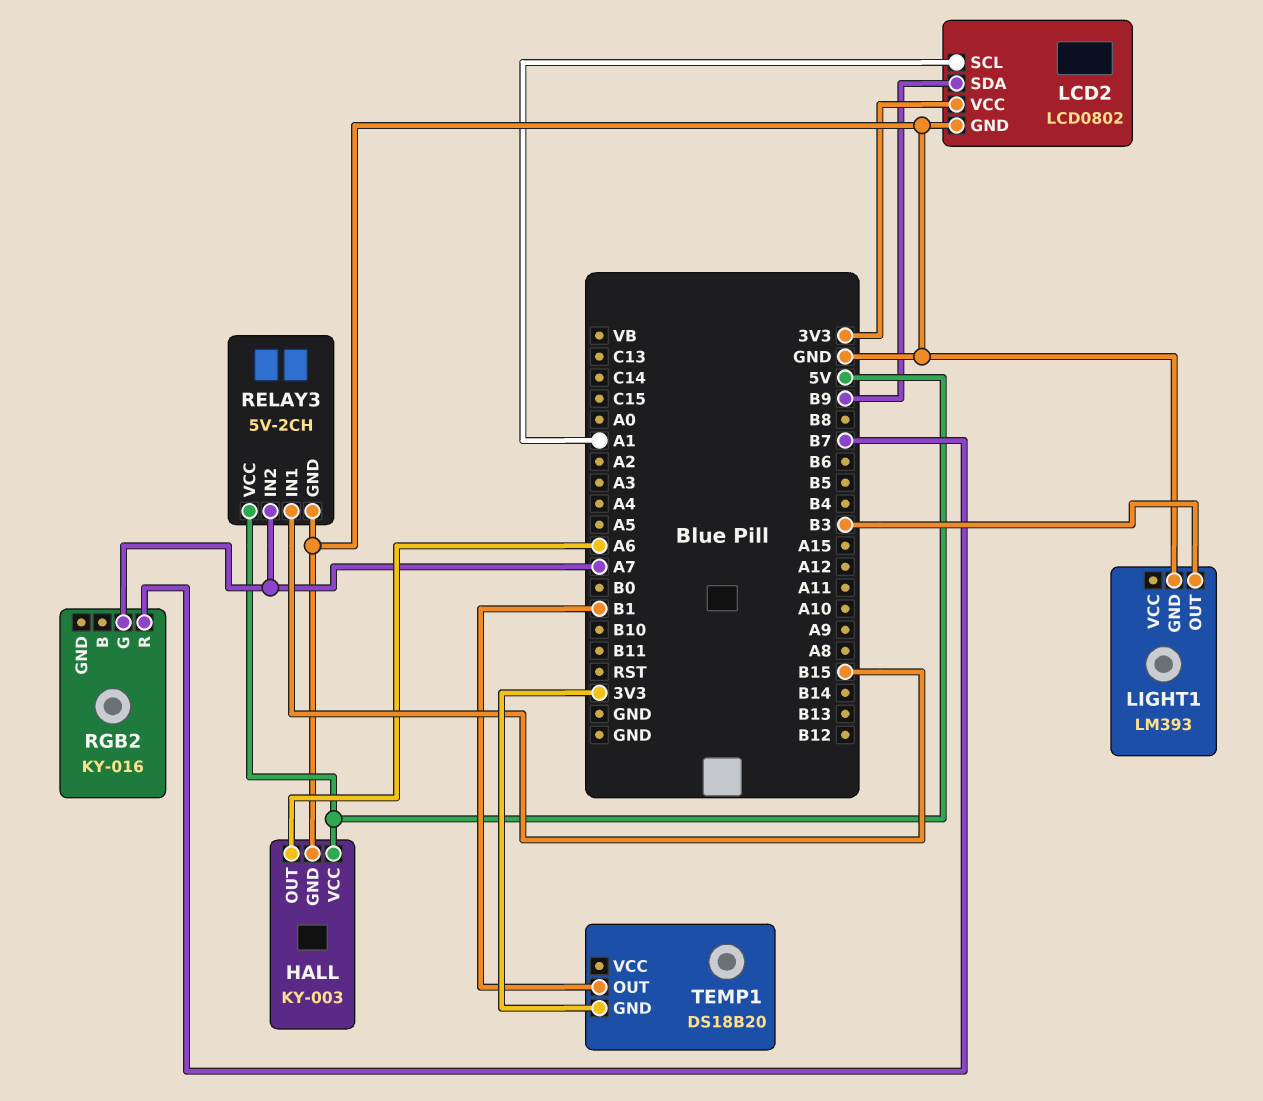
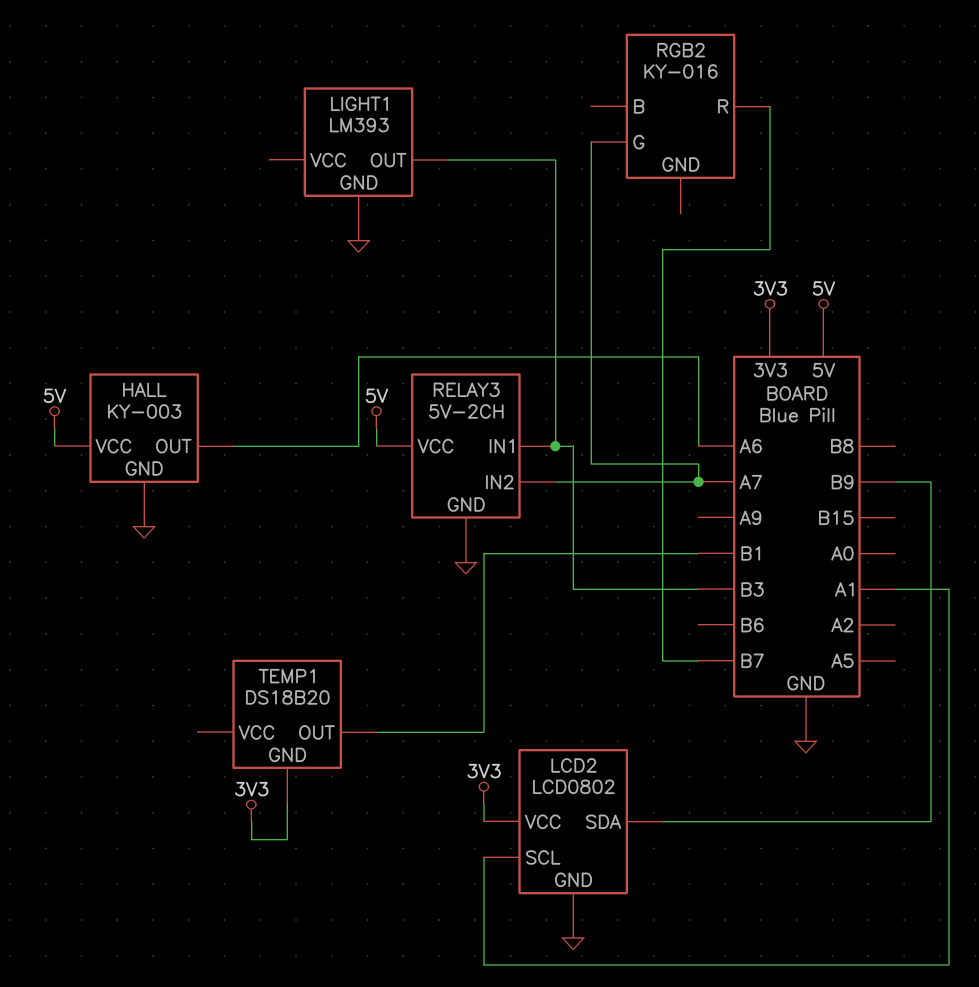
RELAY3 pin IN1: B15 -> B3

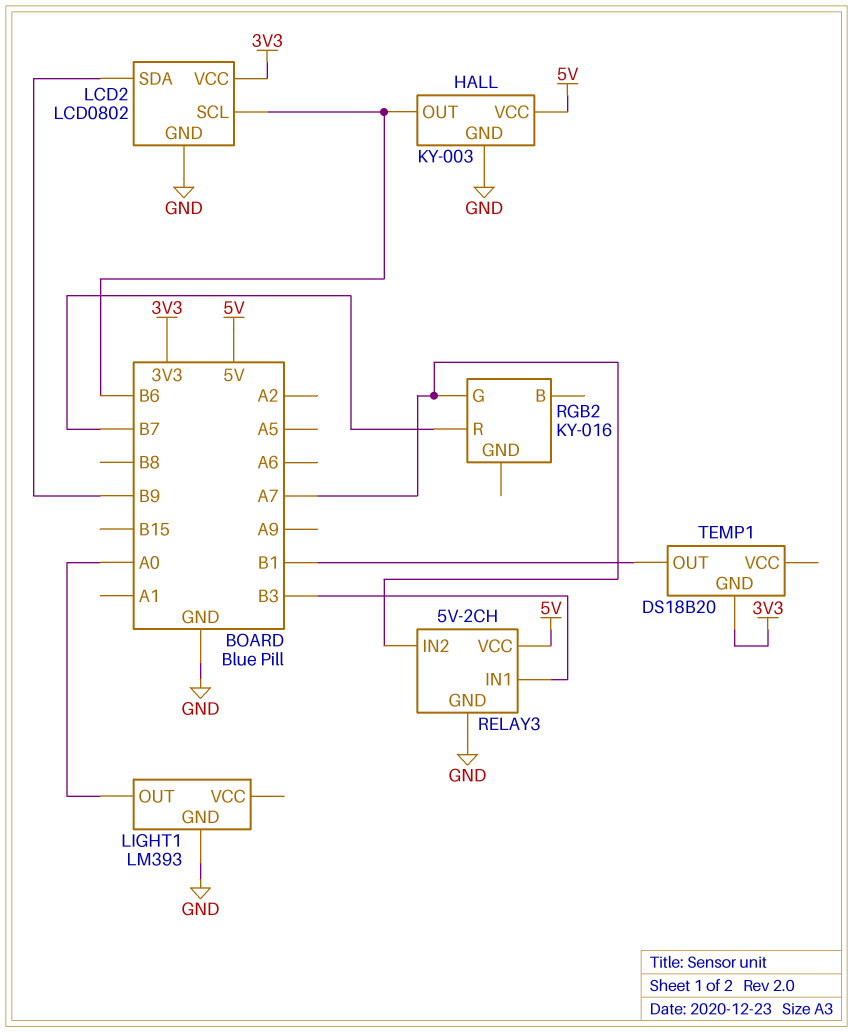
HALL pin OUT: A6 -> B6
LCD2 pin SCL: A1 -> B6
LIGHT1 pin OUT: B3 -> A0

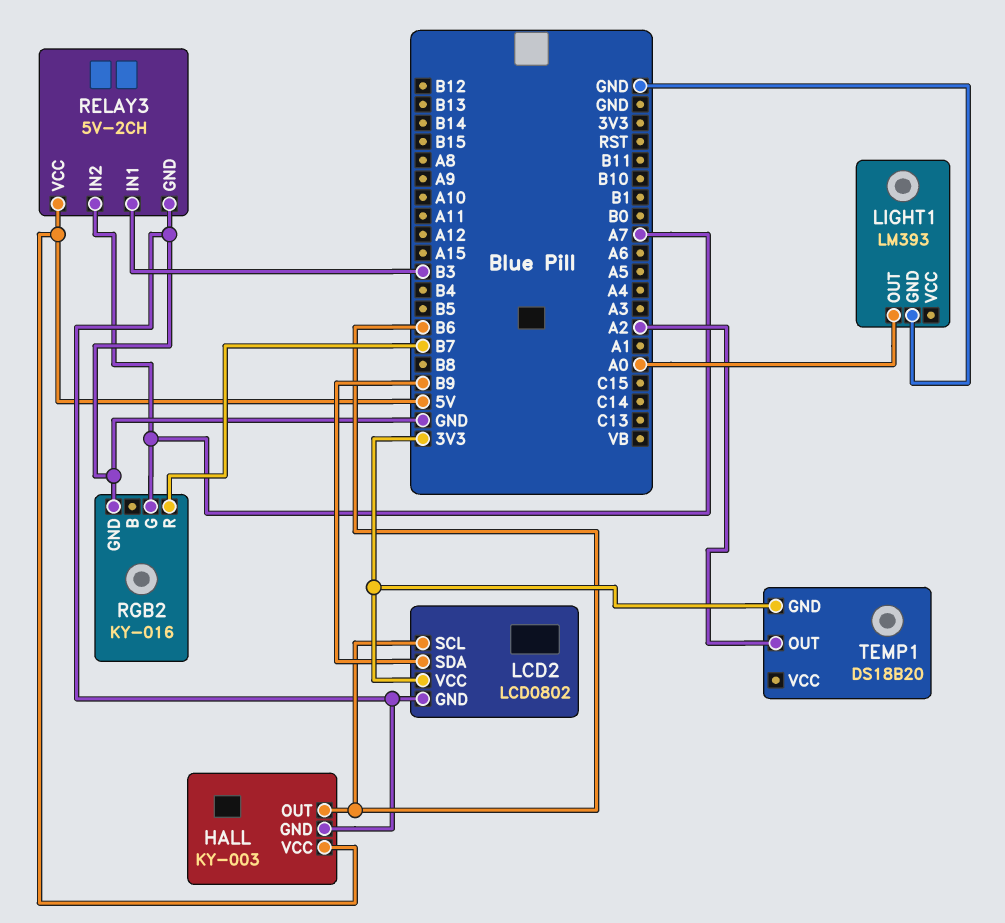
RGB2 pin GND: none -> GND
TEMP1 pin OUT: B1 -> A2

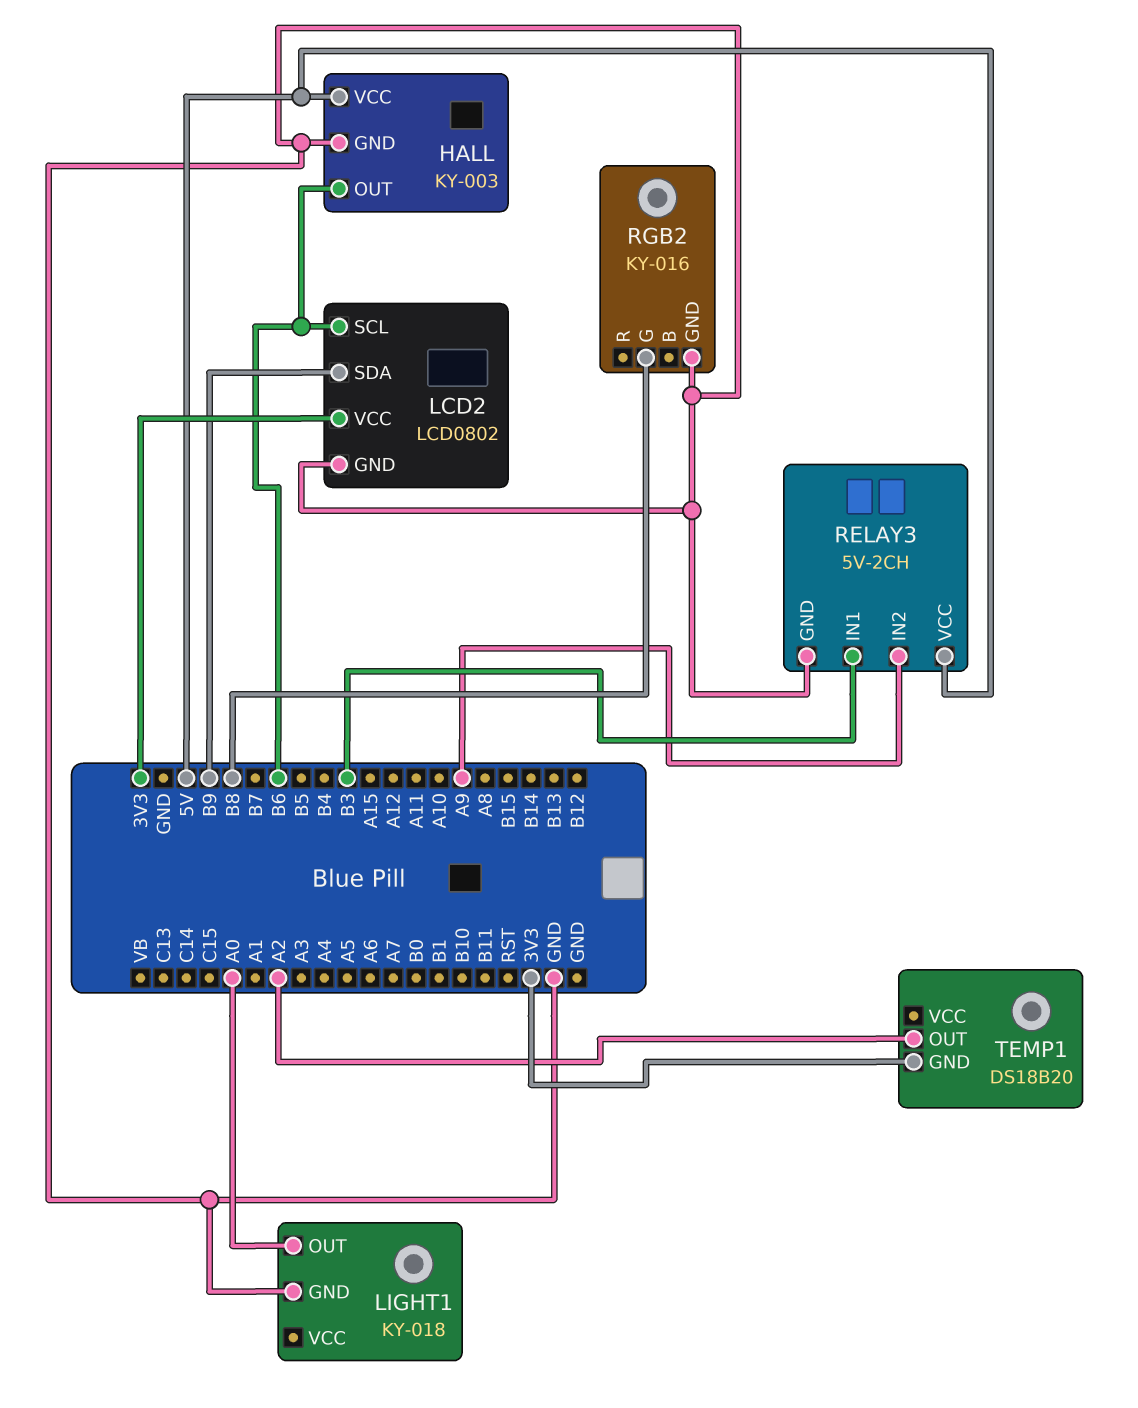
LIGHT1: LM393 -> KY-018
RELAY3 pin IN2: A7 -> A9
RGB2 pin G: A7 -> B8
RGB2 pin R: B7 -> none

